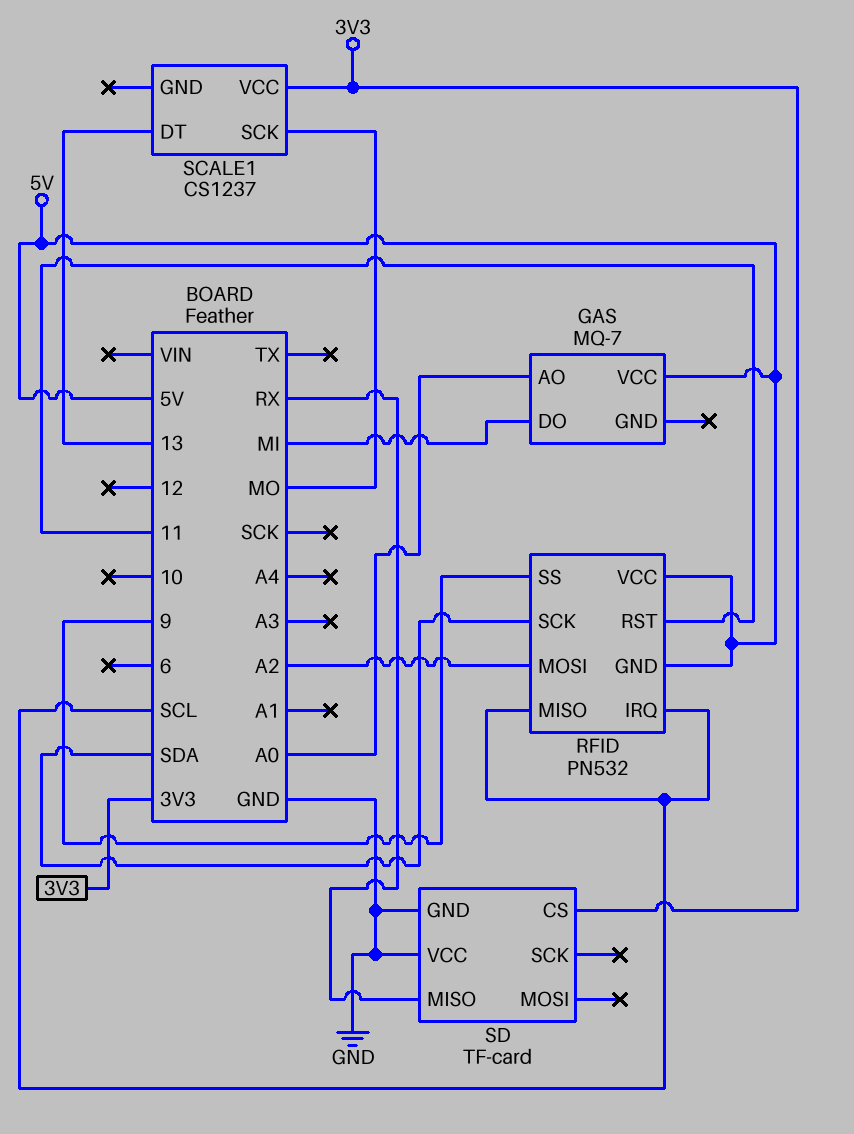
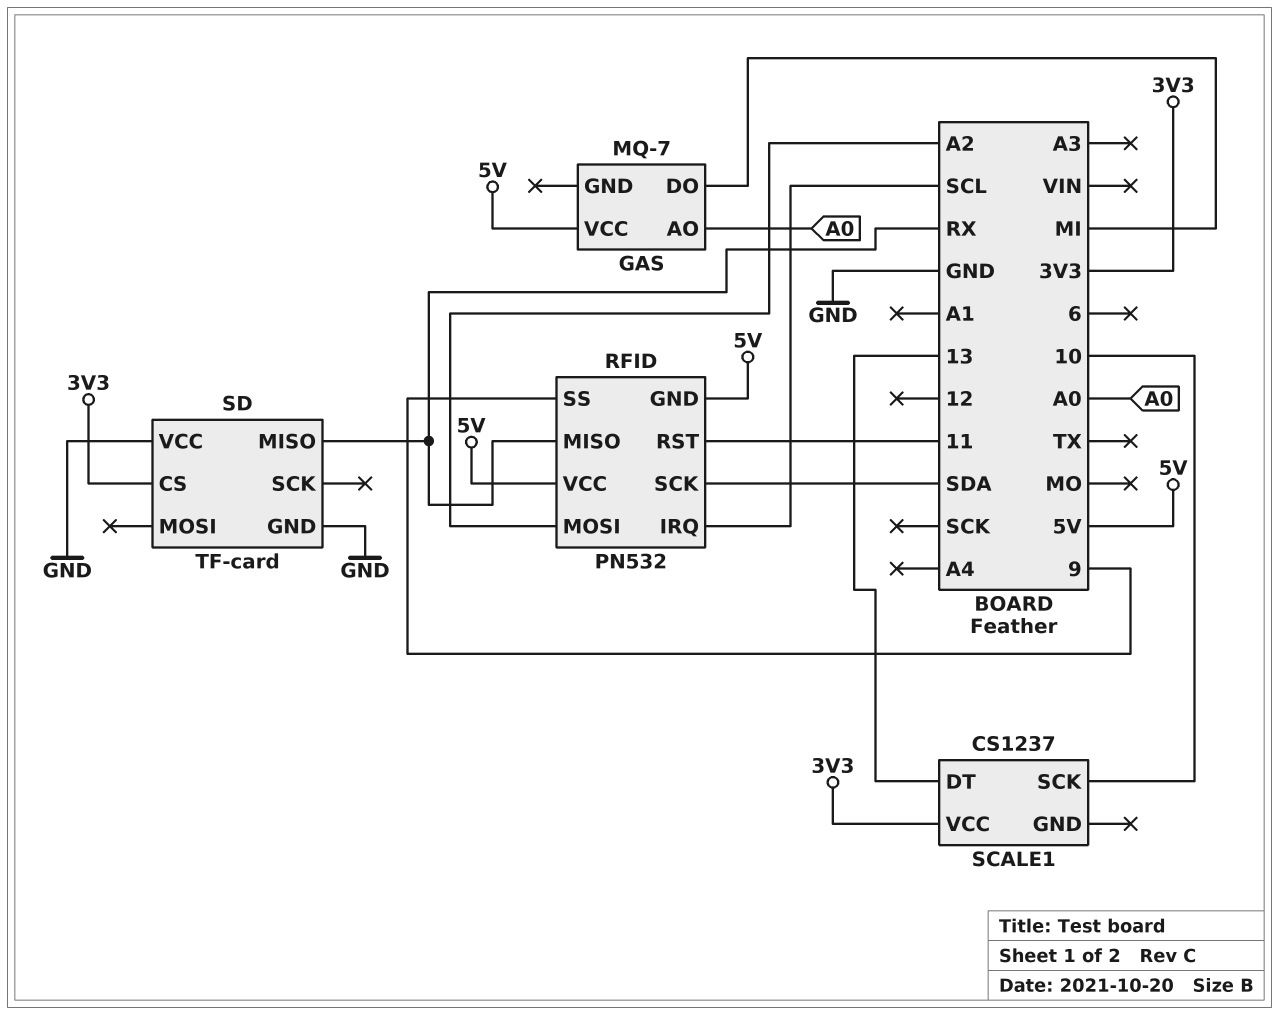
RFID pin MISO: SCL -> RX
SCALE1 pin SCK: MO -> 10

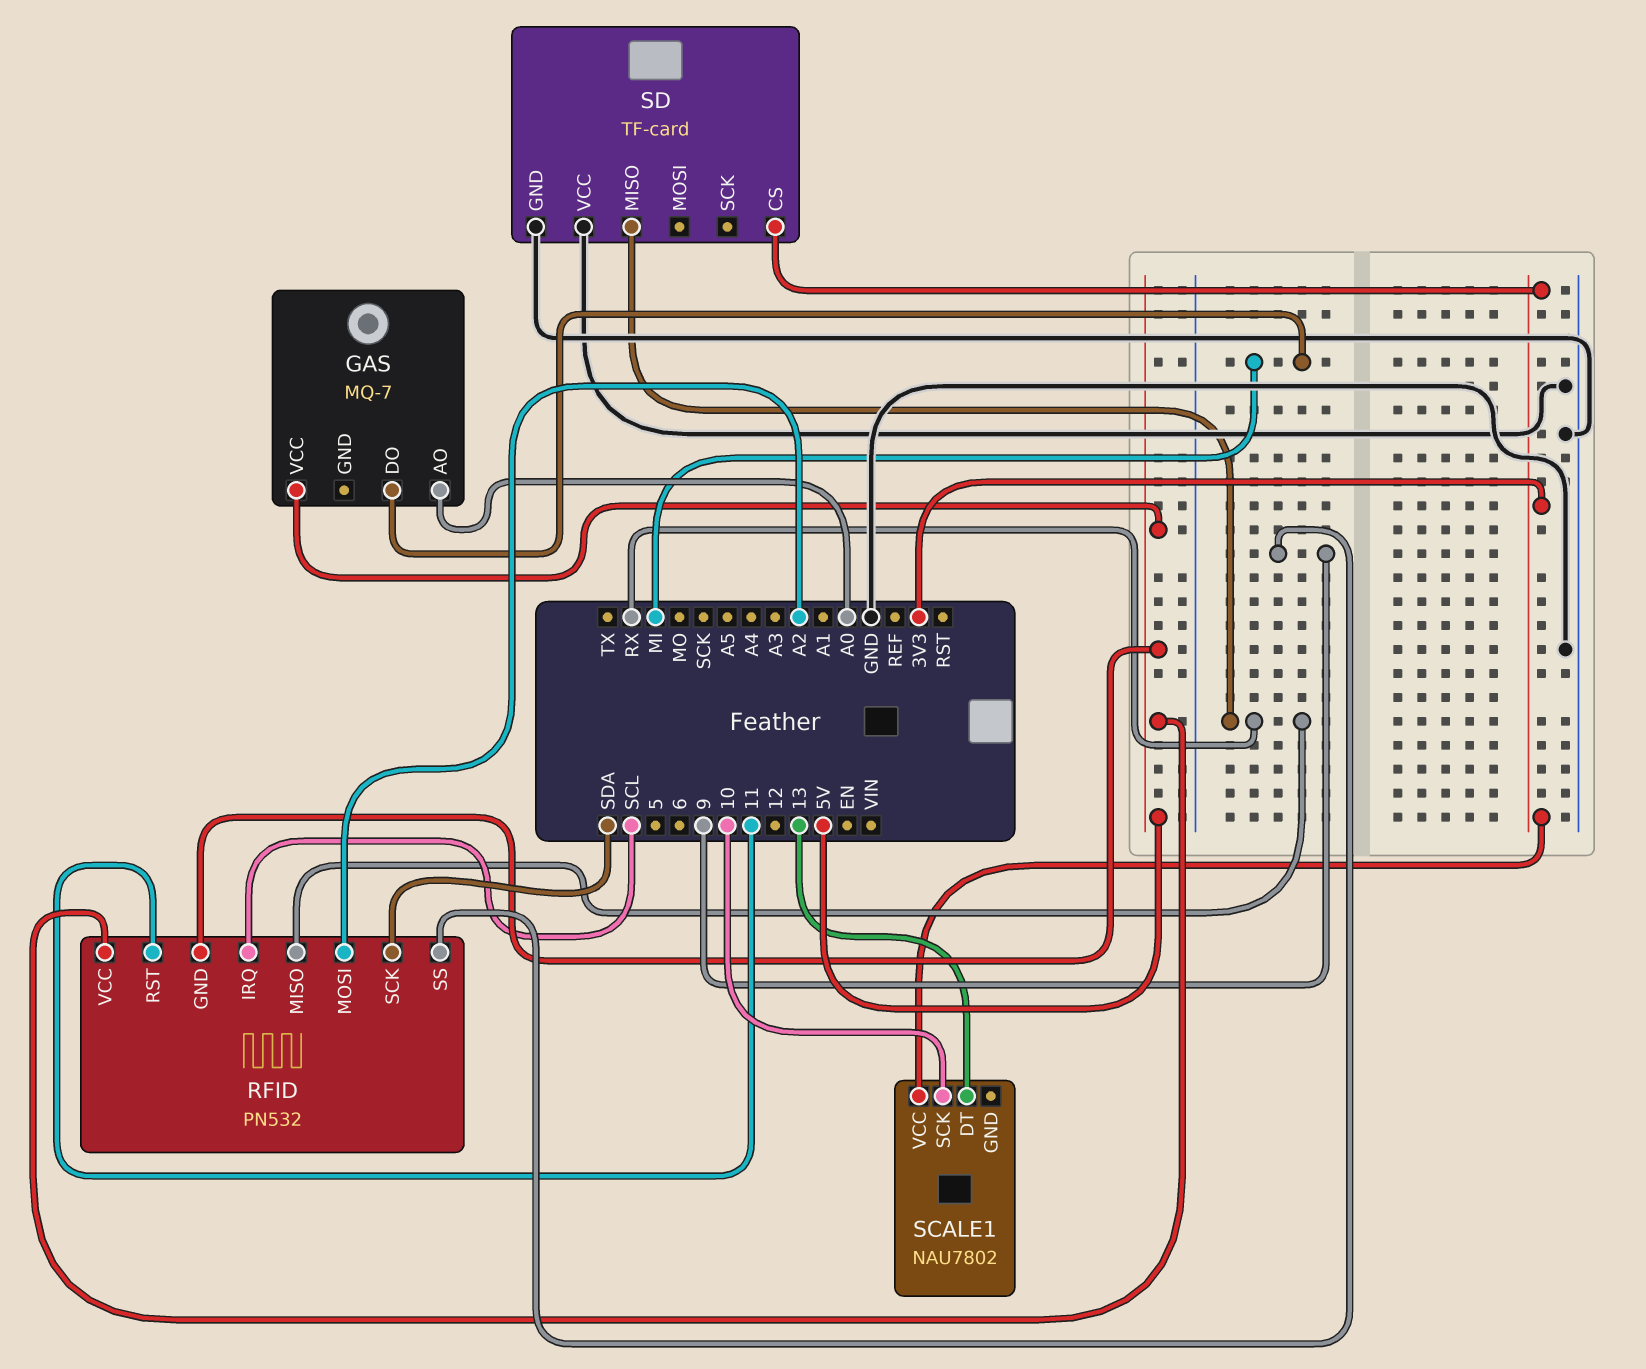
SCALE1: CS1237 -> NAU7802

